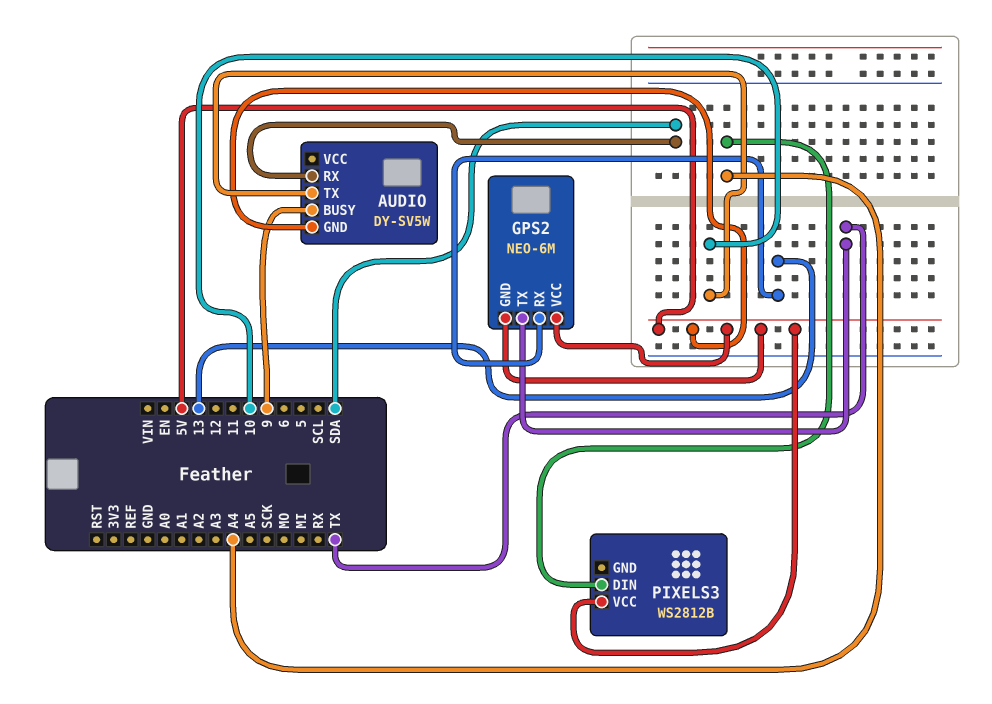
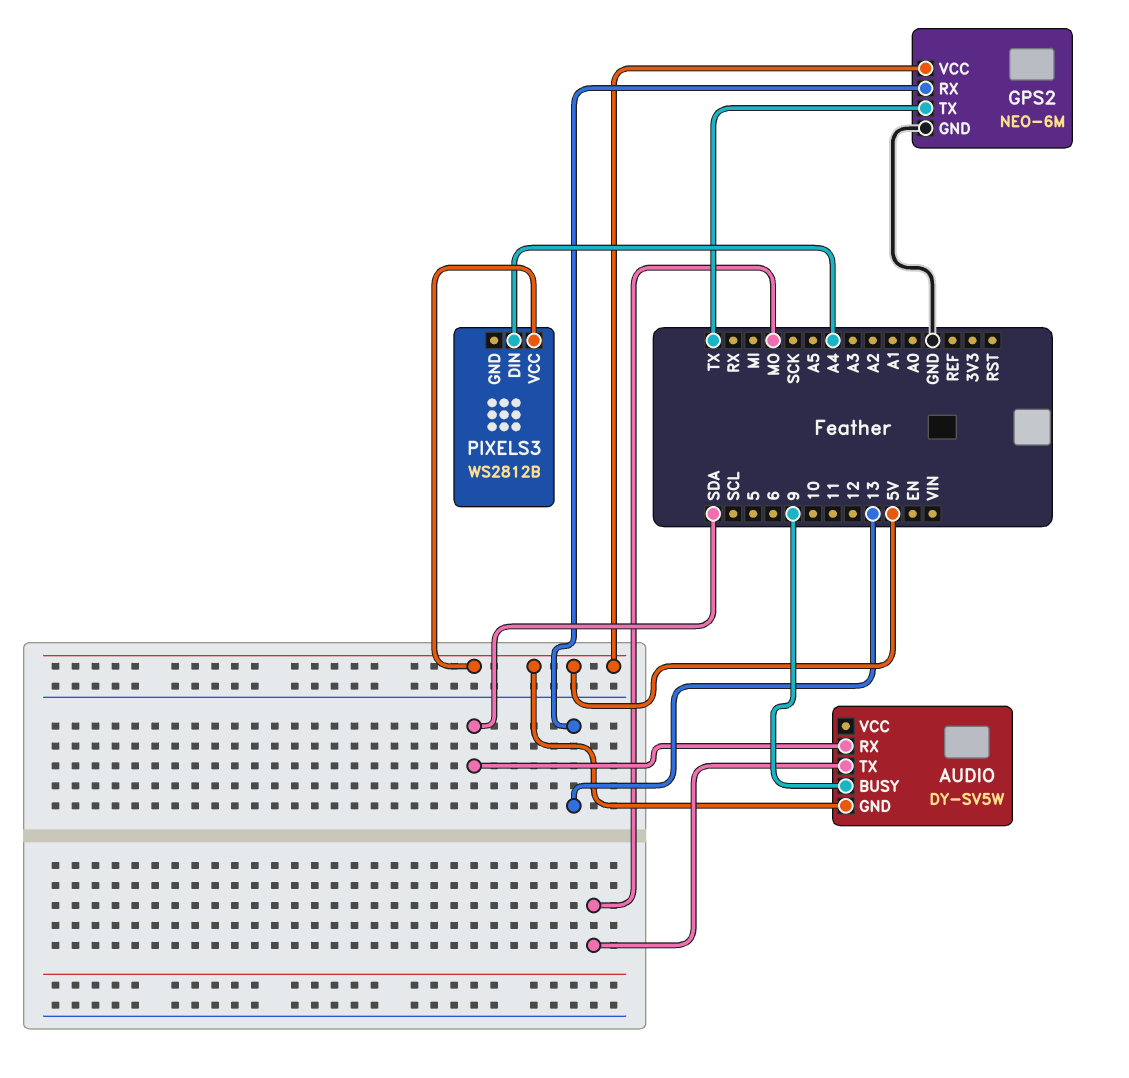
AUDIO pin TX: 10 -> MO
GPS2 pin GND: 5V -> GND

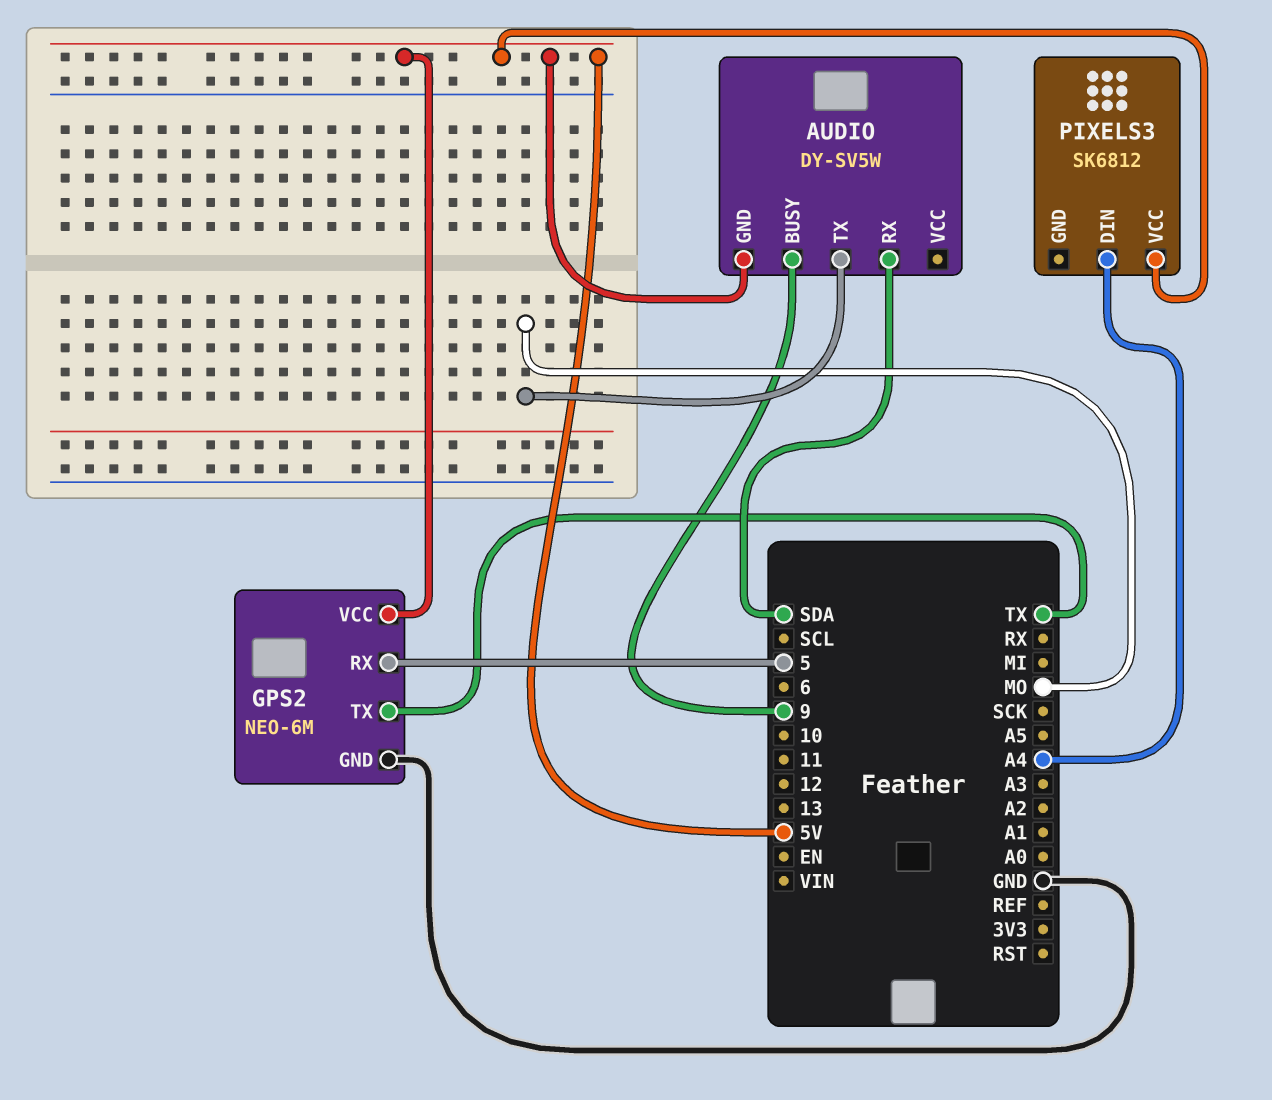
GPS2 pin RX: 13 -> 5
PIXELS3: WS2812B -> SK6812

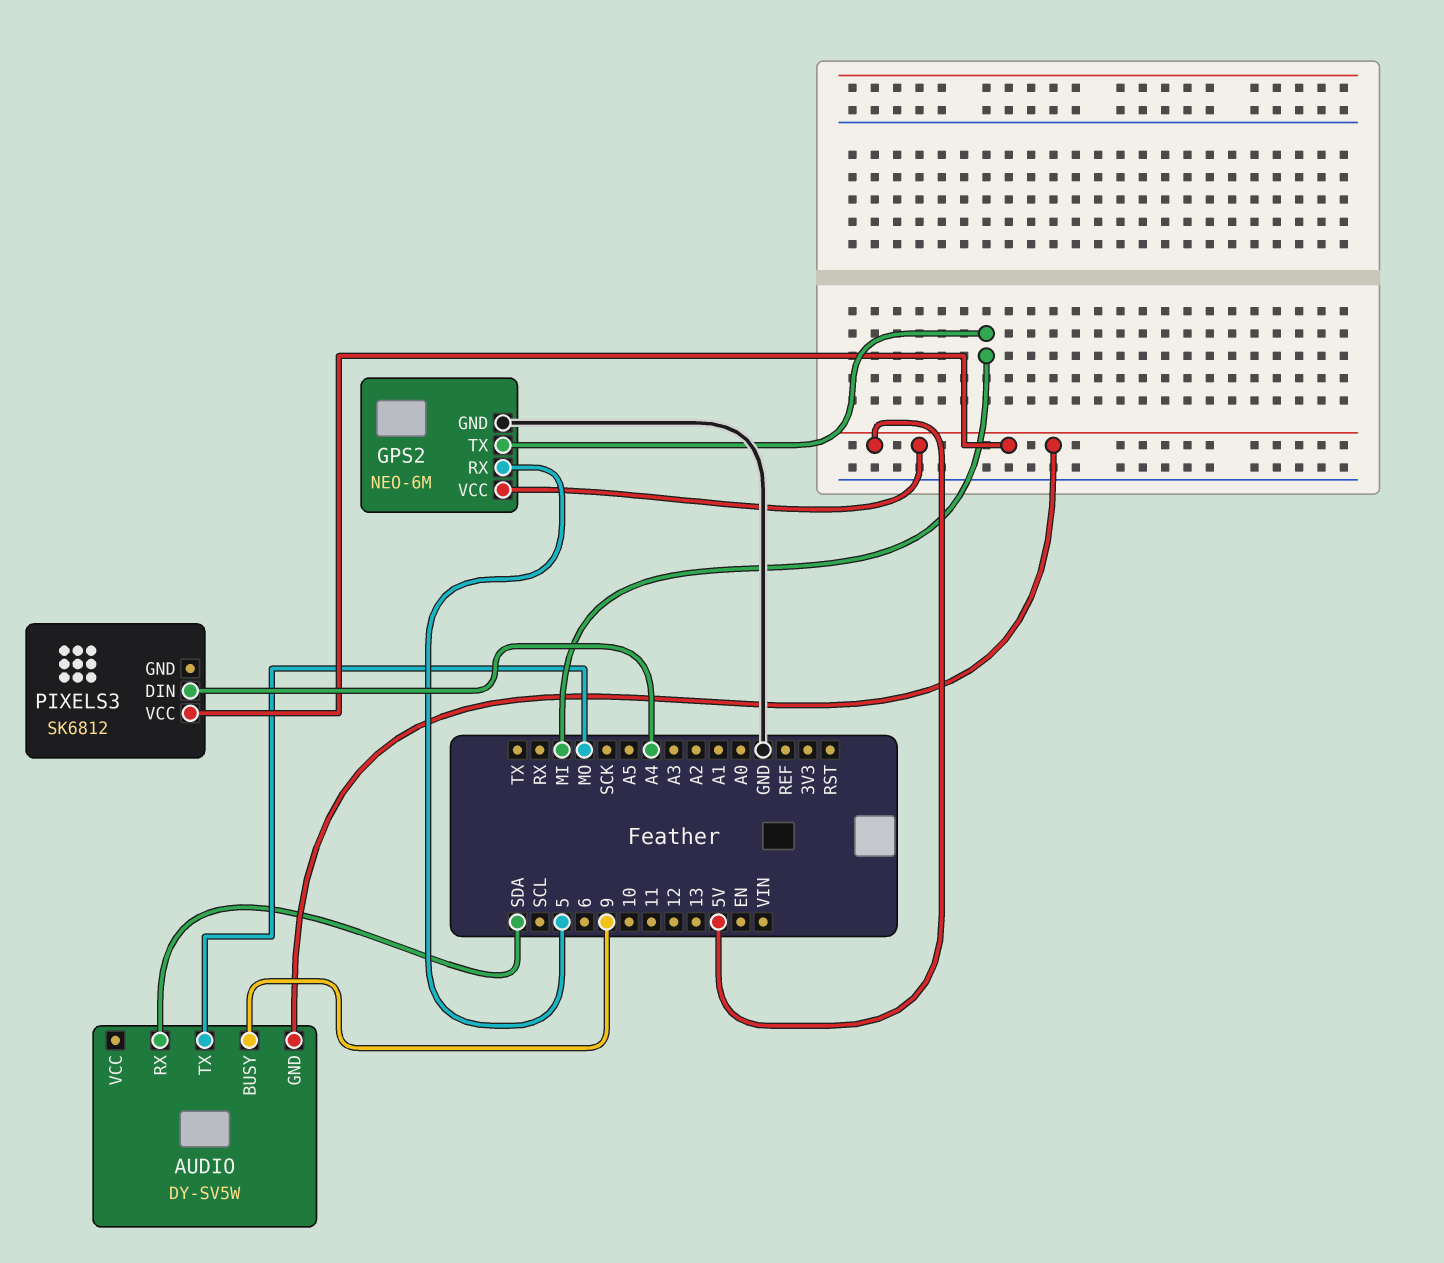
GPS2 pin TX: TX -> MI

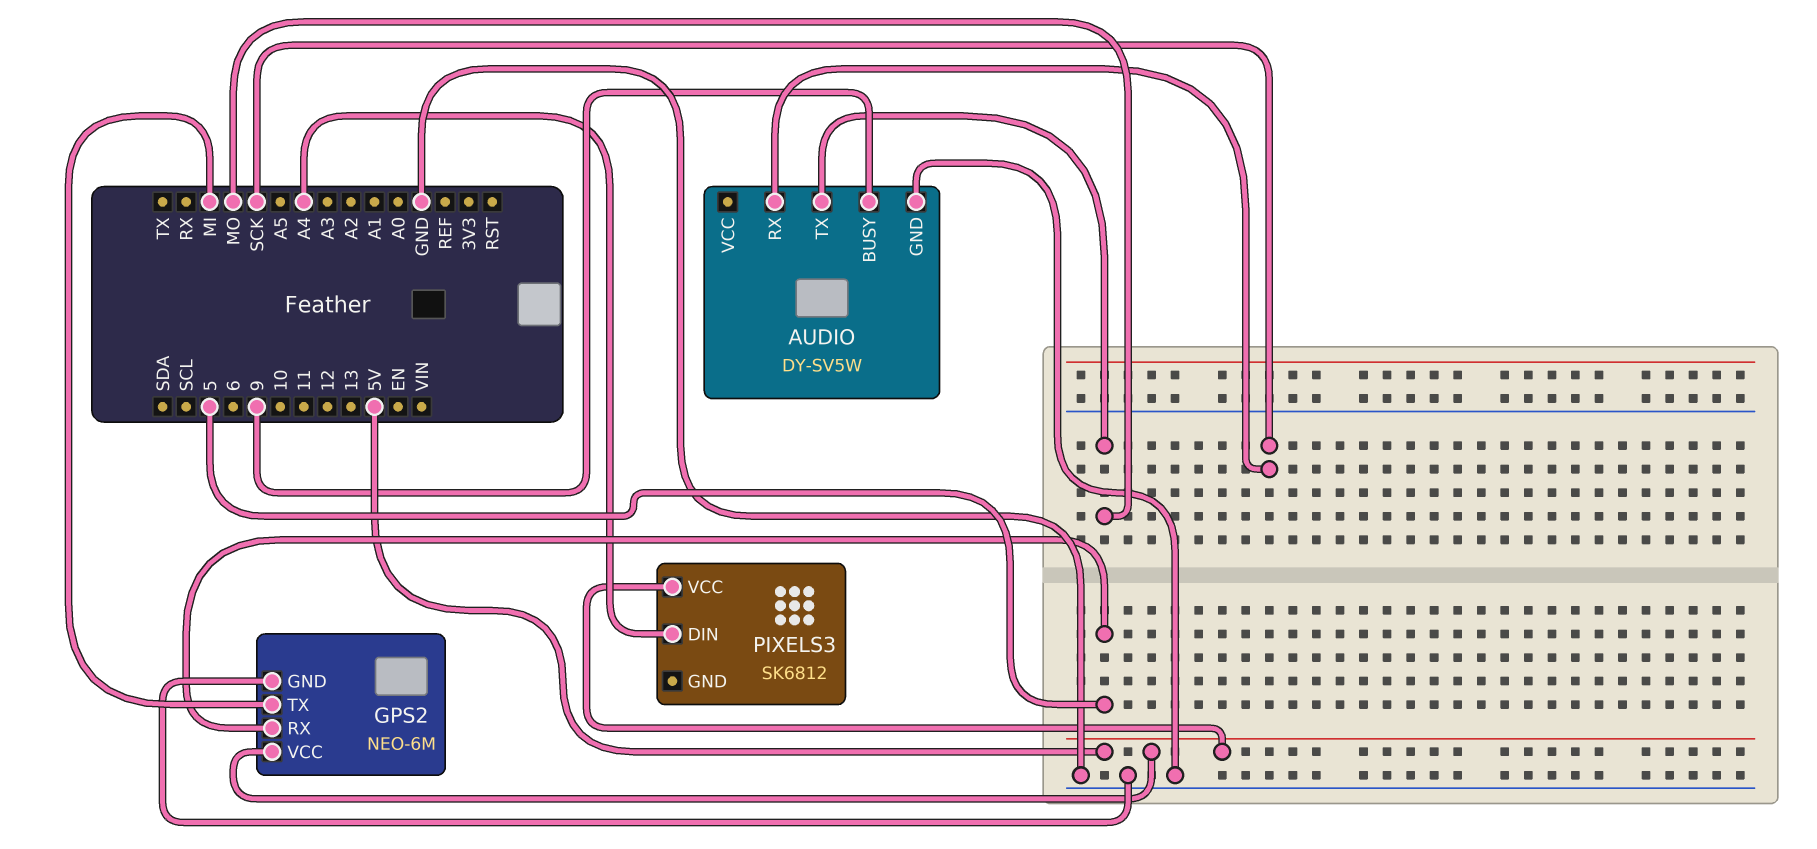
AUDIO pin GND: 5V -> GND
AUDIO pin RX: SDA -> SCK

